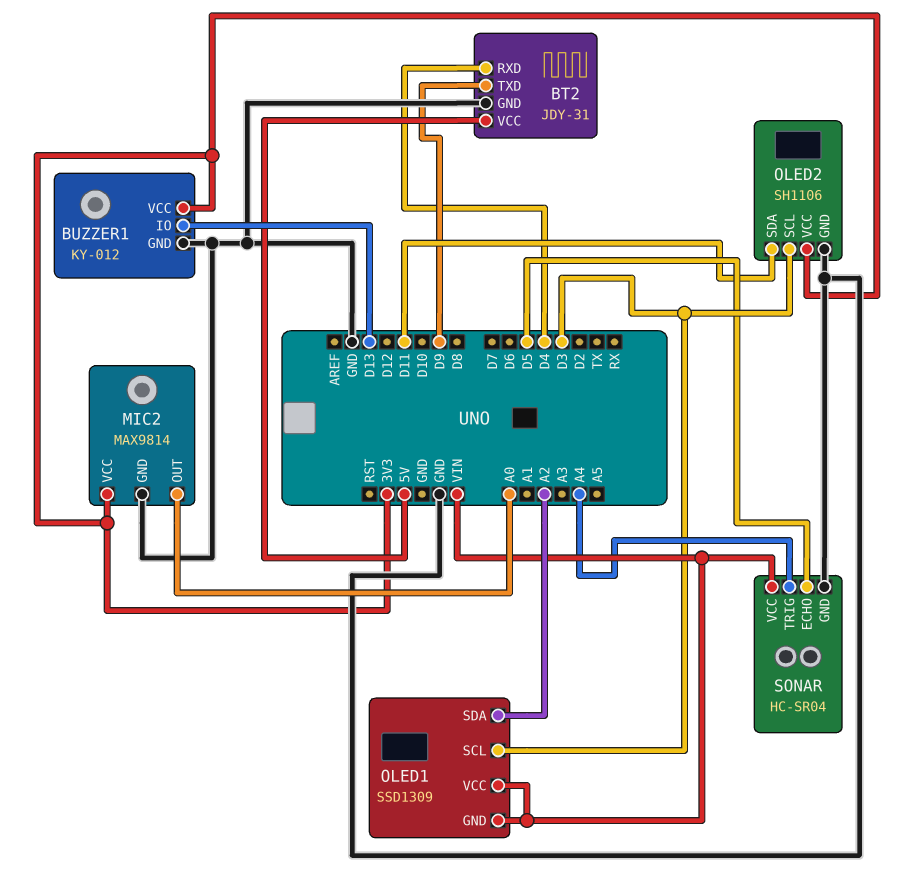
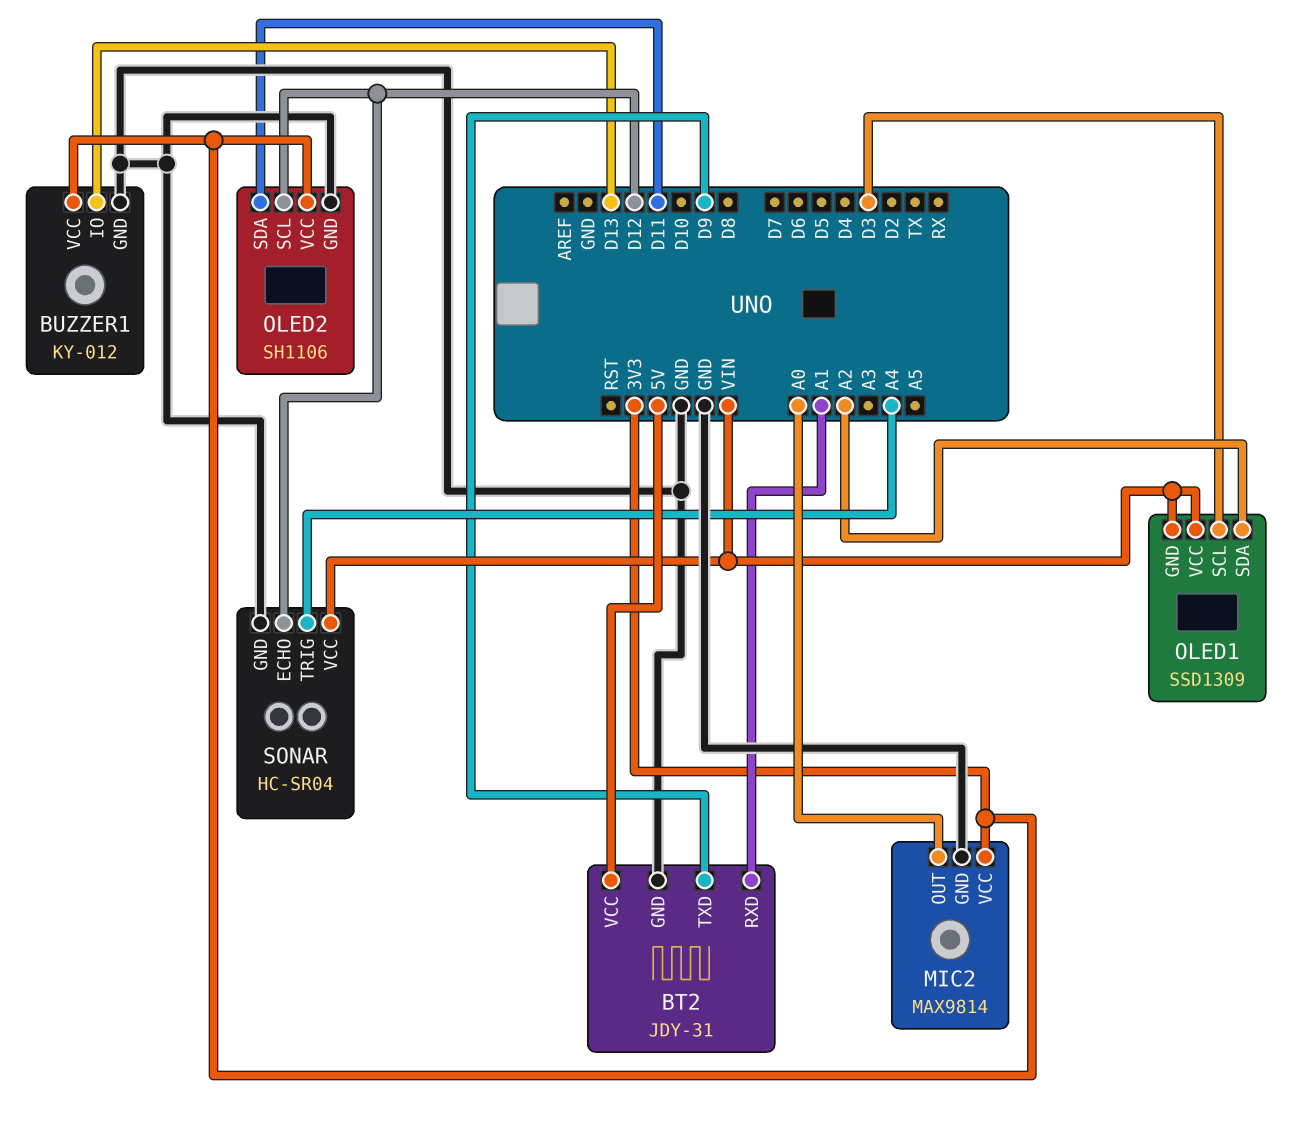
BT2 pin RXD: D4 -> A1
OLED2 pin SCL: D3 -> D12
SONAR pin ECHO: D5 -> D12

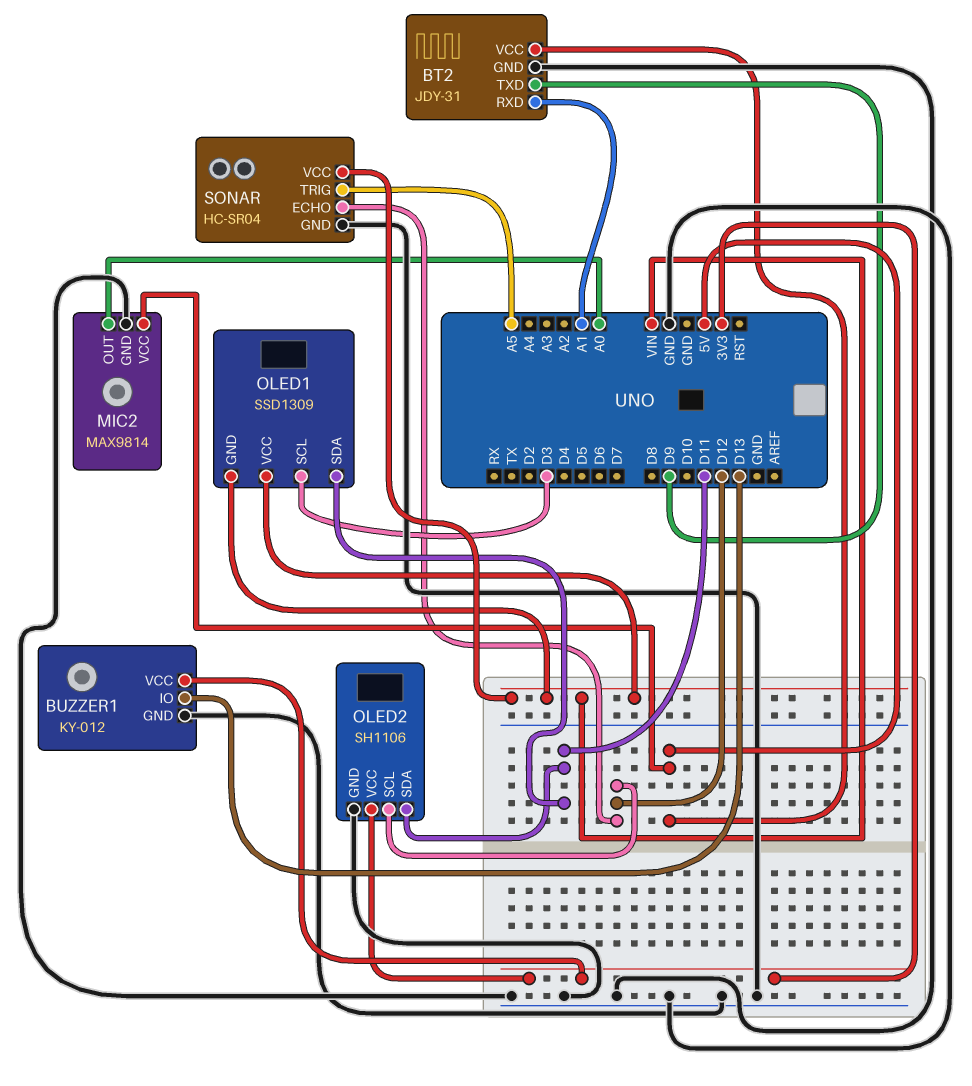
MIC2 pin VCC: 3V3 -> 5V
OLED1 pin SDA: A2 -> D11
SONAR pin TRIG: A4 -> A5

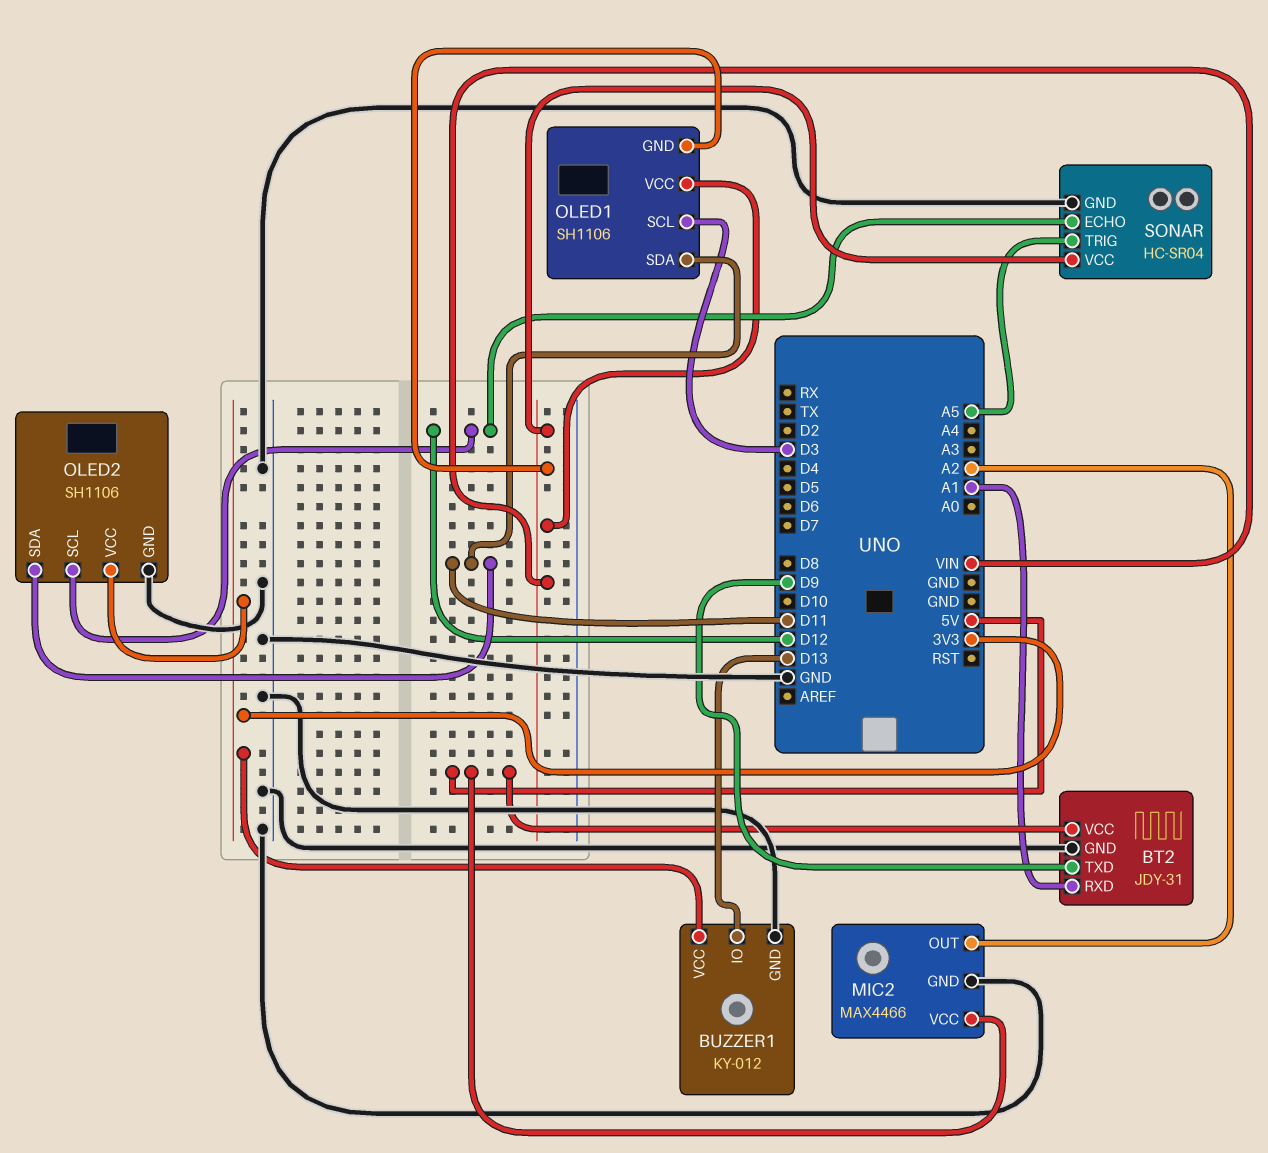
MIC2: MAX9814 -> MAX4466
MIC2 pin OUT: A0 -> A2
OLED1: SSD1309 -> SH1106

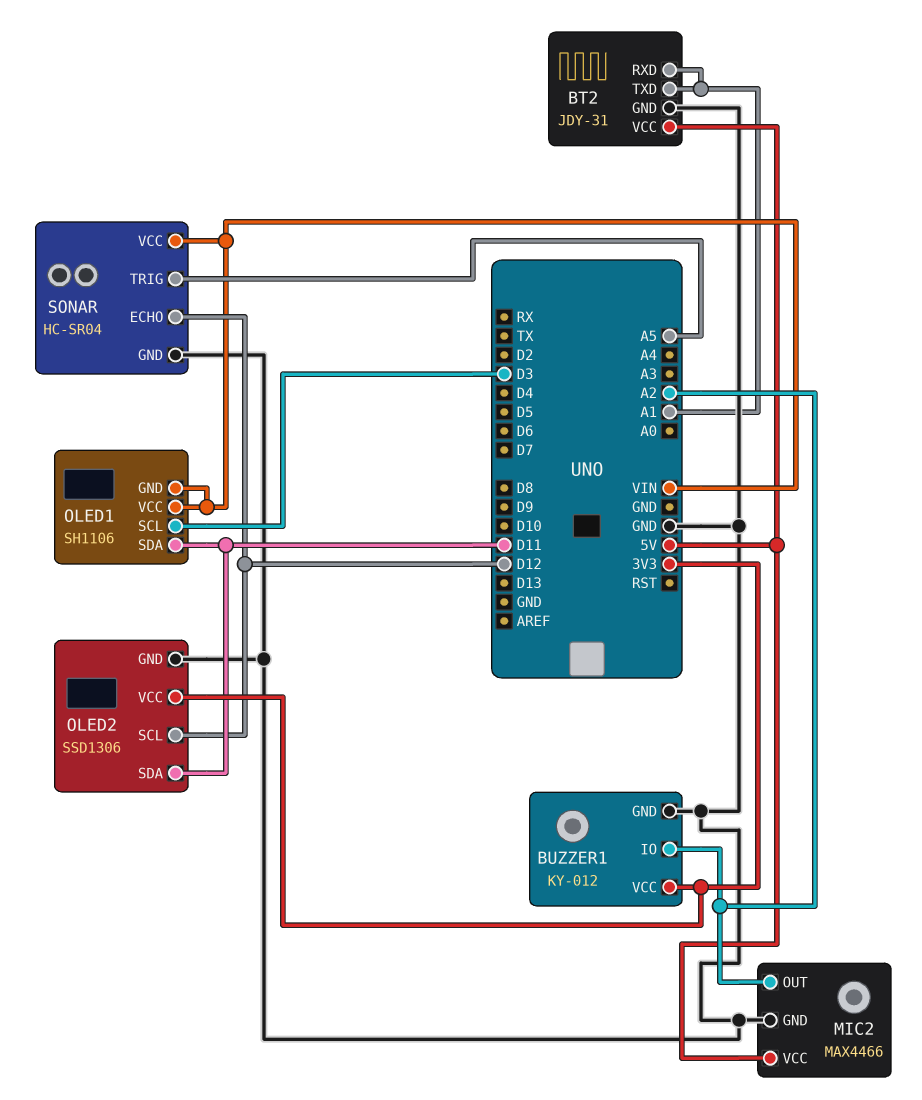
BT2 pin TXD: D9 -> A1
BUZZER1 pin IO: D13 -> A2
OLED2: SH1106 -> SSD1306

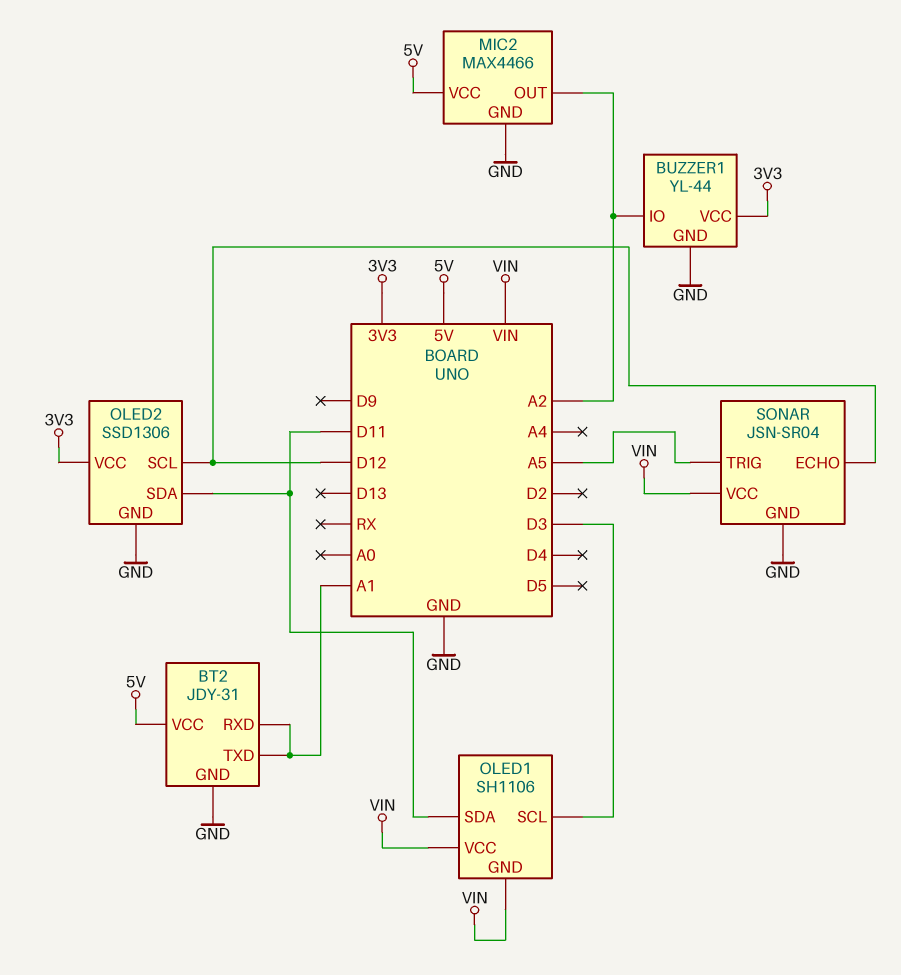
BUZZER1: KY-012 -> YL-44
SONAR: HC-SR04 -> JSN-SR04

